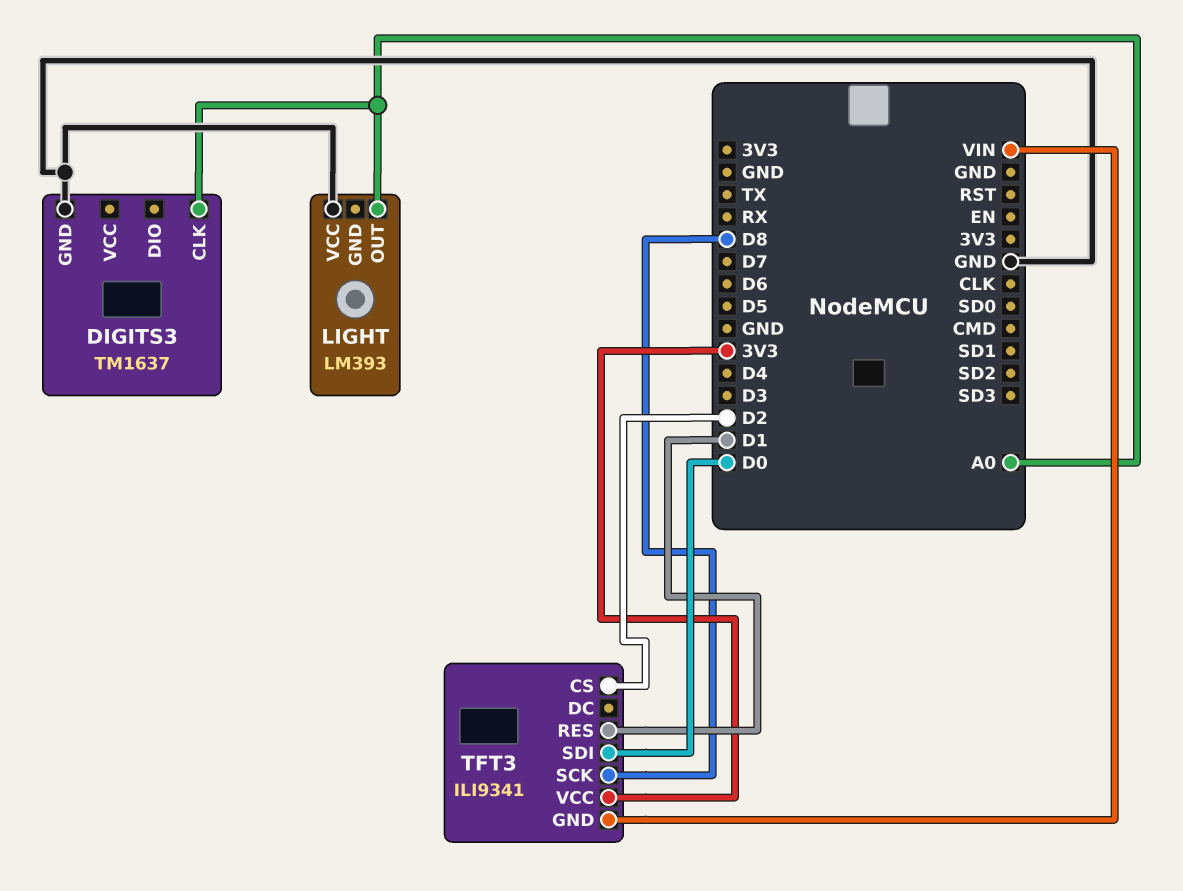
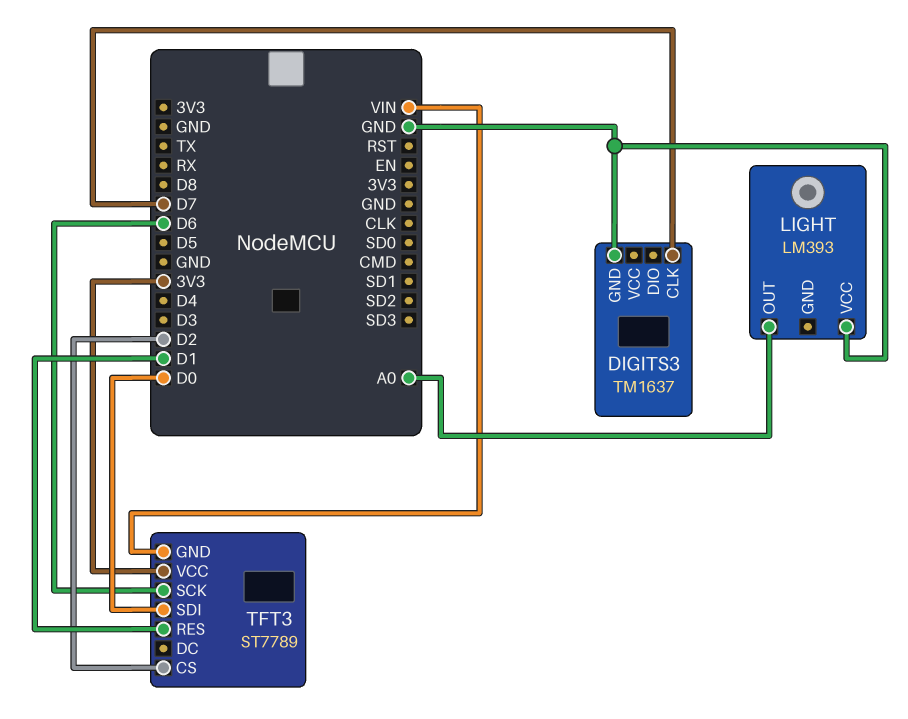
DIGITS3 pin CLK: A0 -> D7
TFT3: ILI9341 -> ST7789
TFT3 pin SCK: D8 -> D6

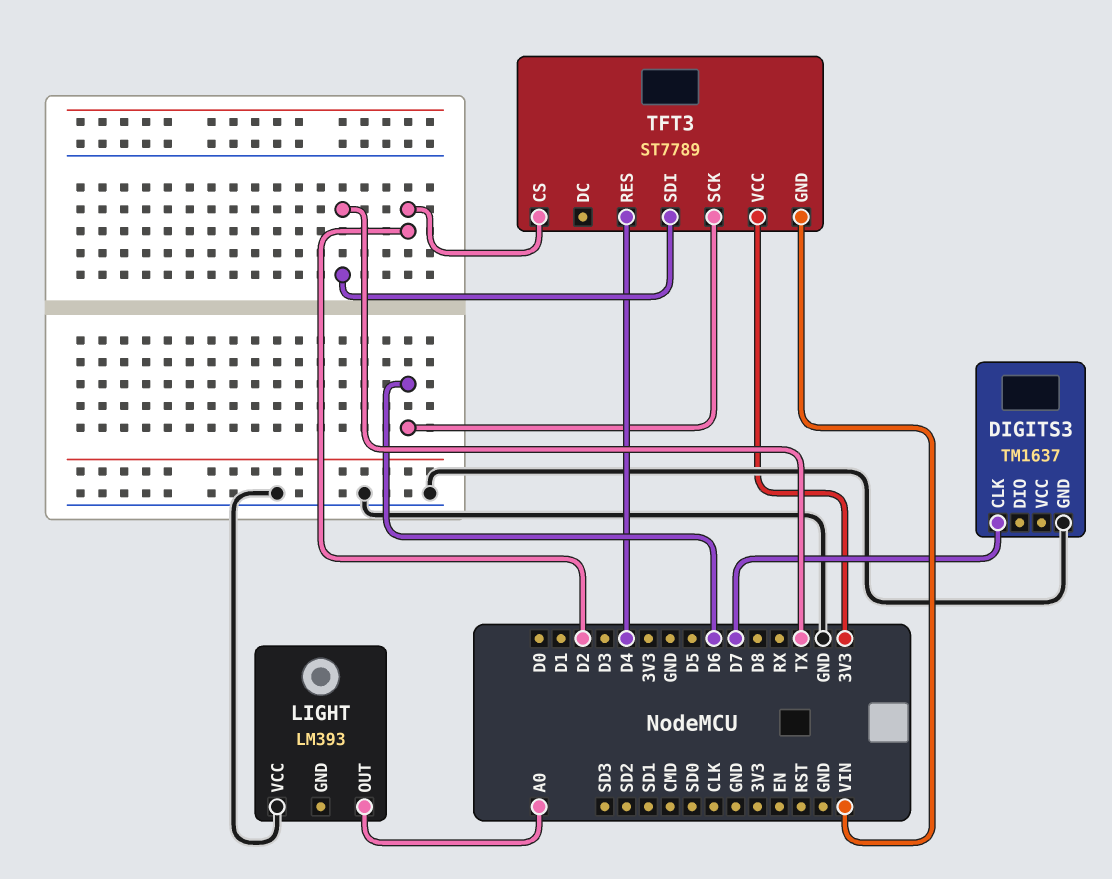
TFT3 pin RES: D1 -> D4
TFT3 pin SDI: D0 -> TX

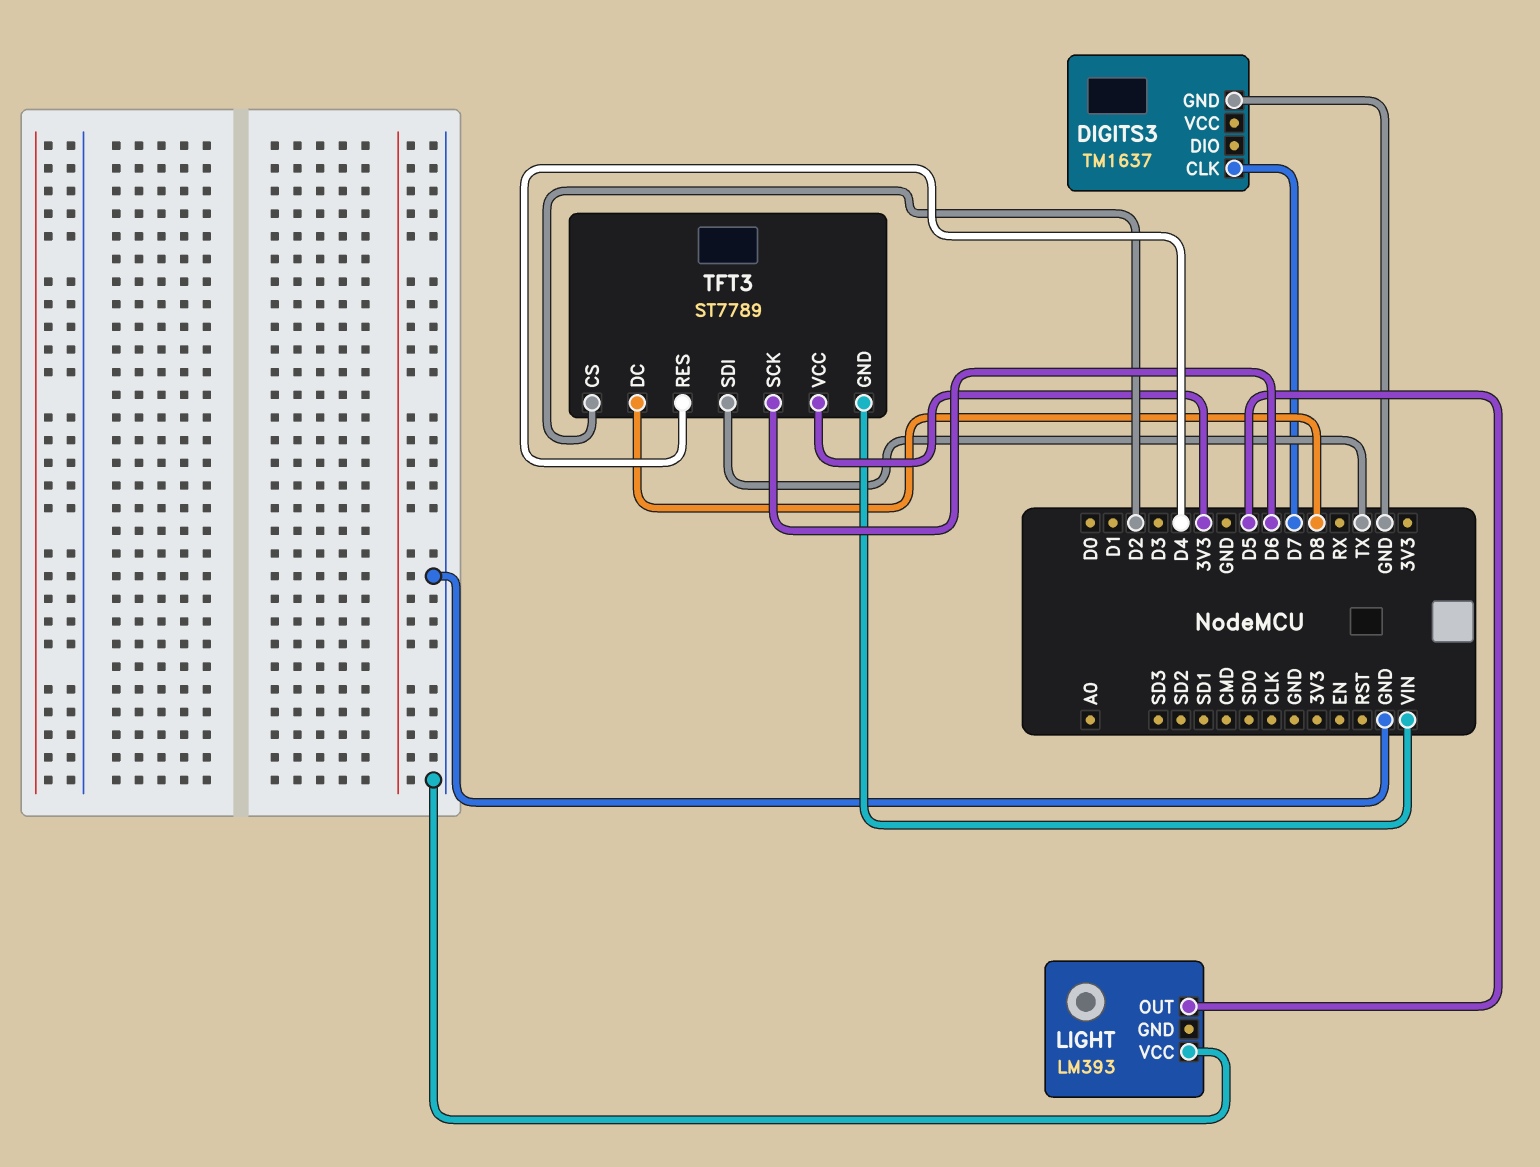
LIGHT pin OUT: A0 -> D5
TFT3 pin DC: none -> D8

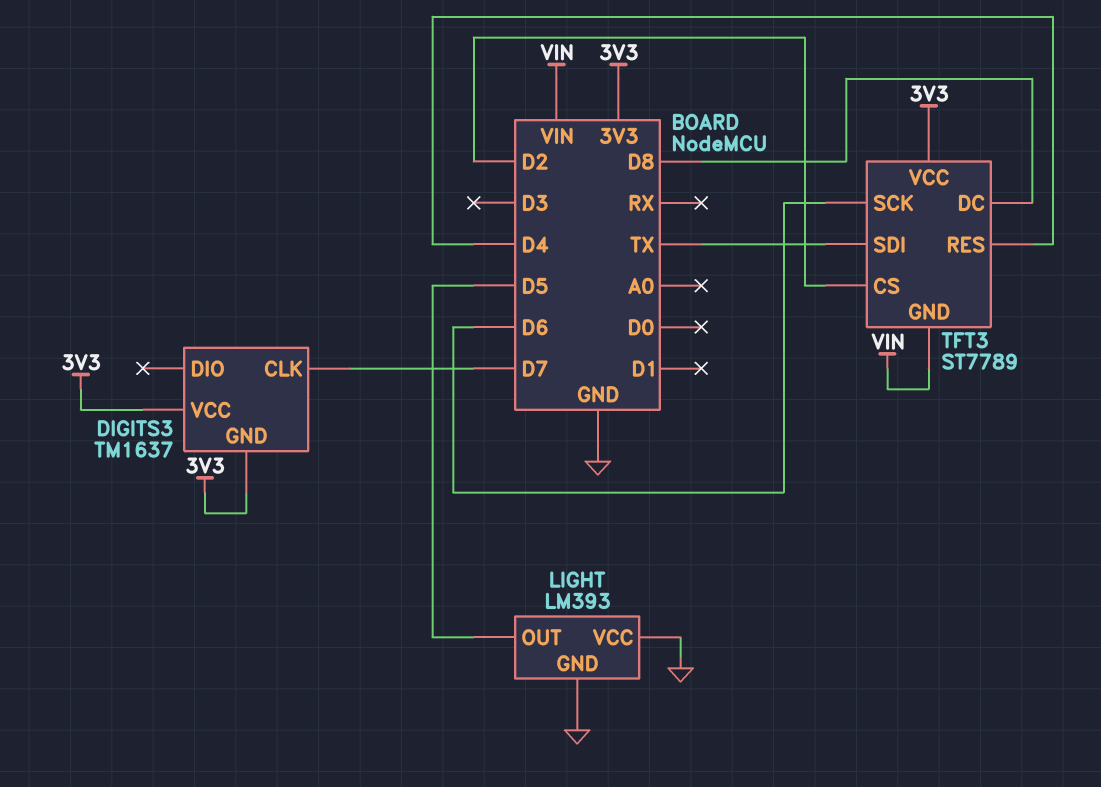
DIGITS3 pin GND: GND -> 3V3
DIGITS3 pin VCC: none -> 3V3
LIGHT pin GND: none -> GND

